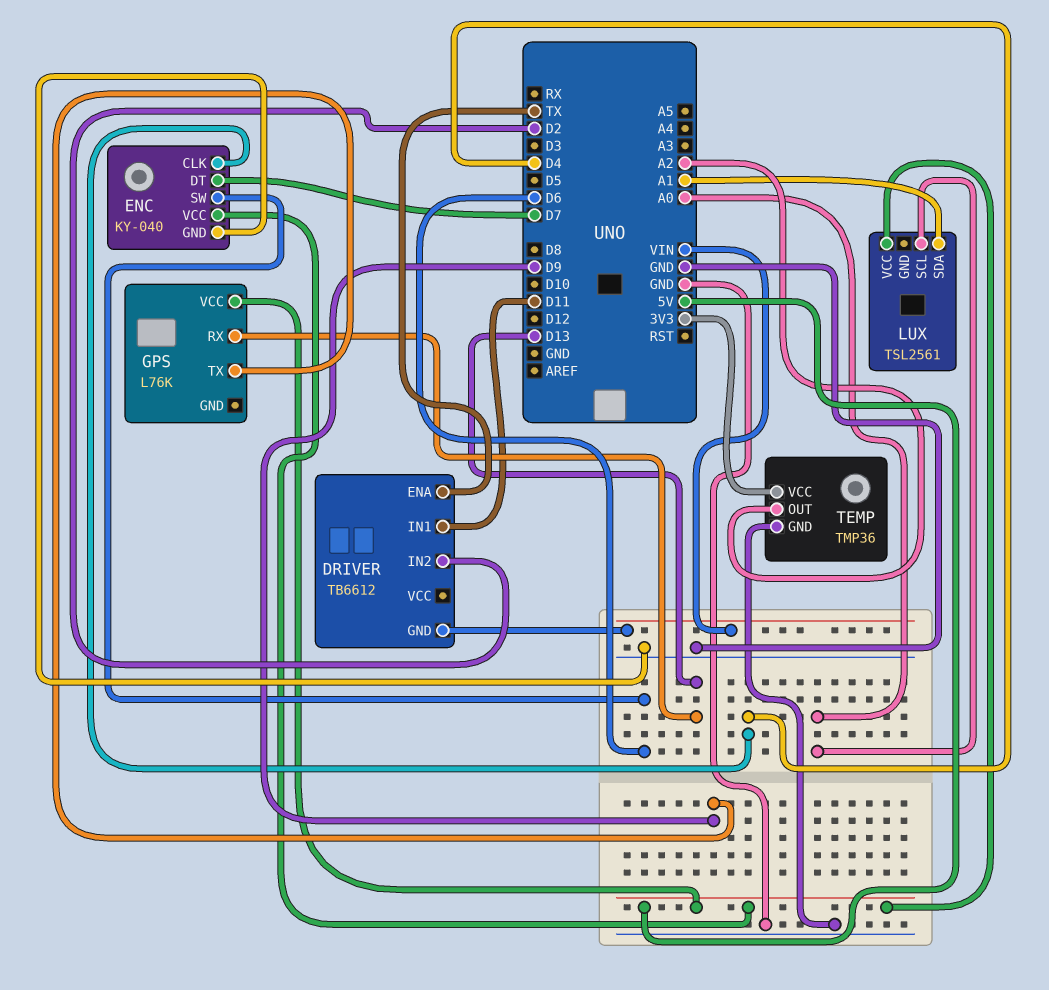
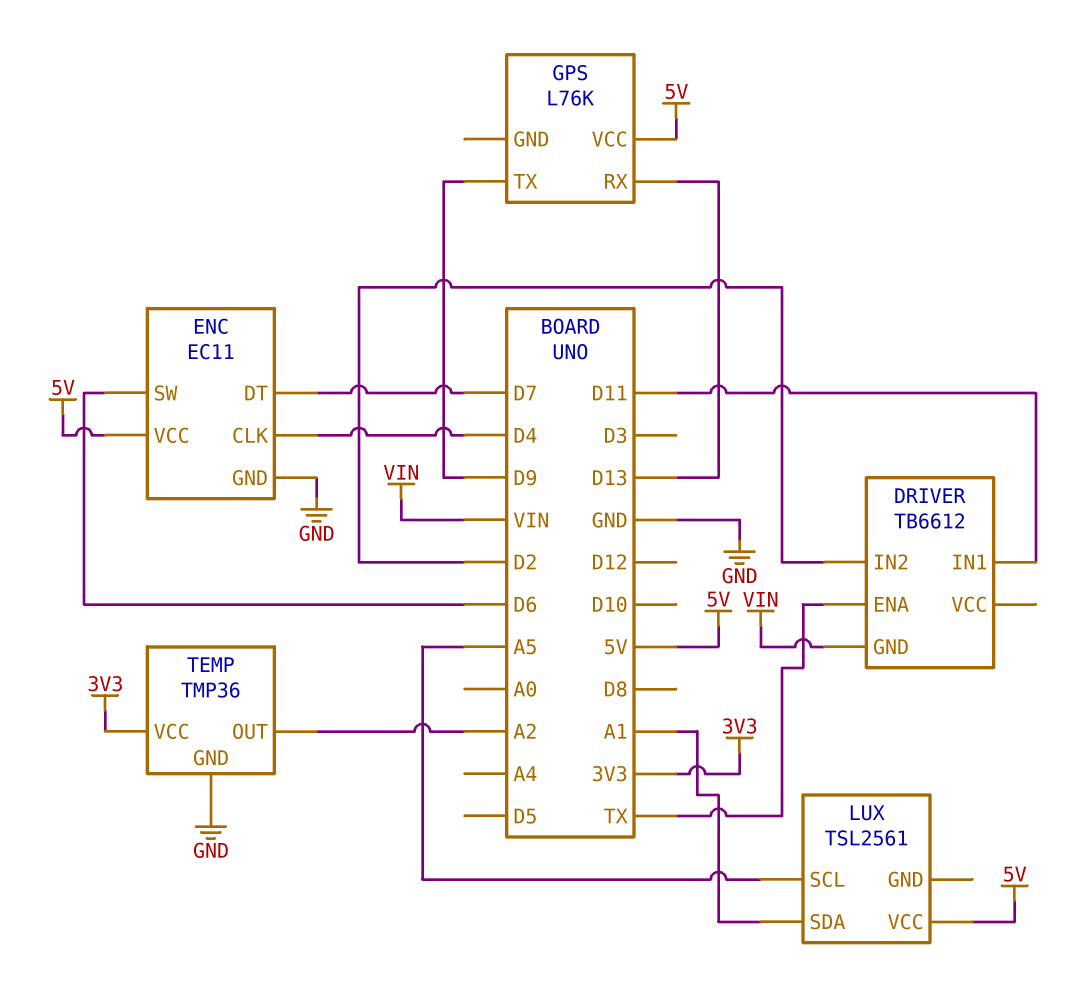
ENC: KY-040 -> EC11
LUX pin SCL: A0 -> A5

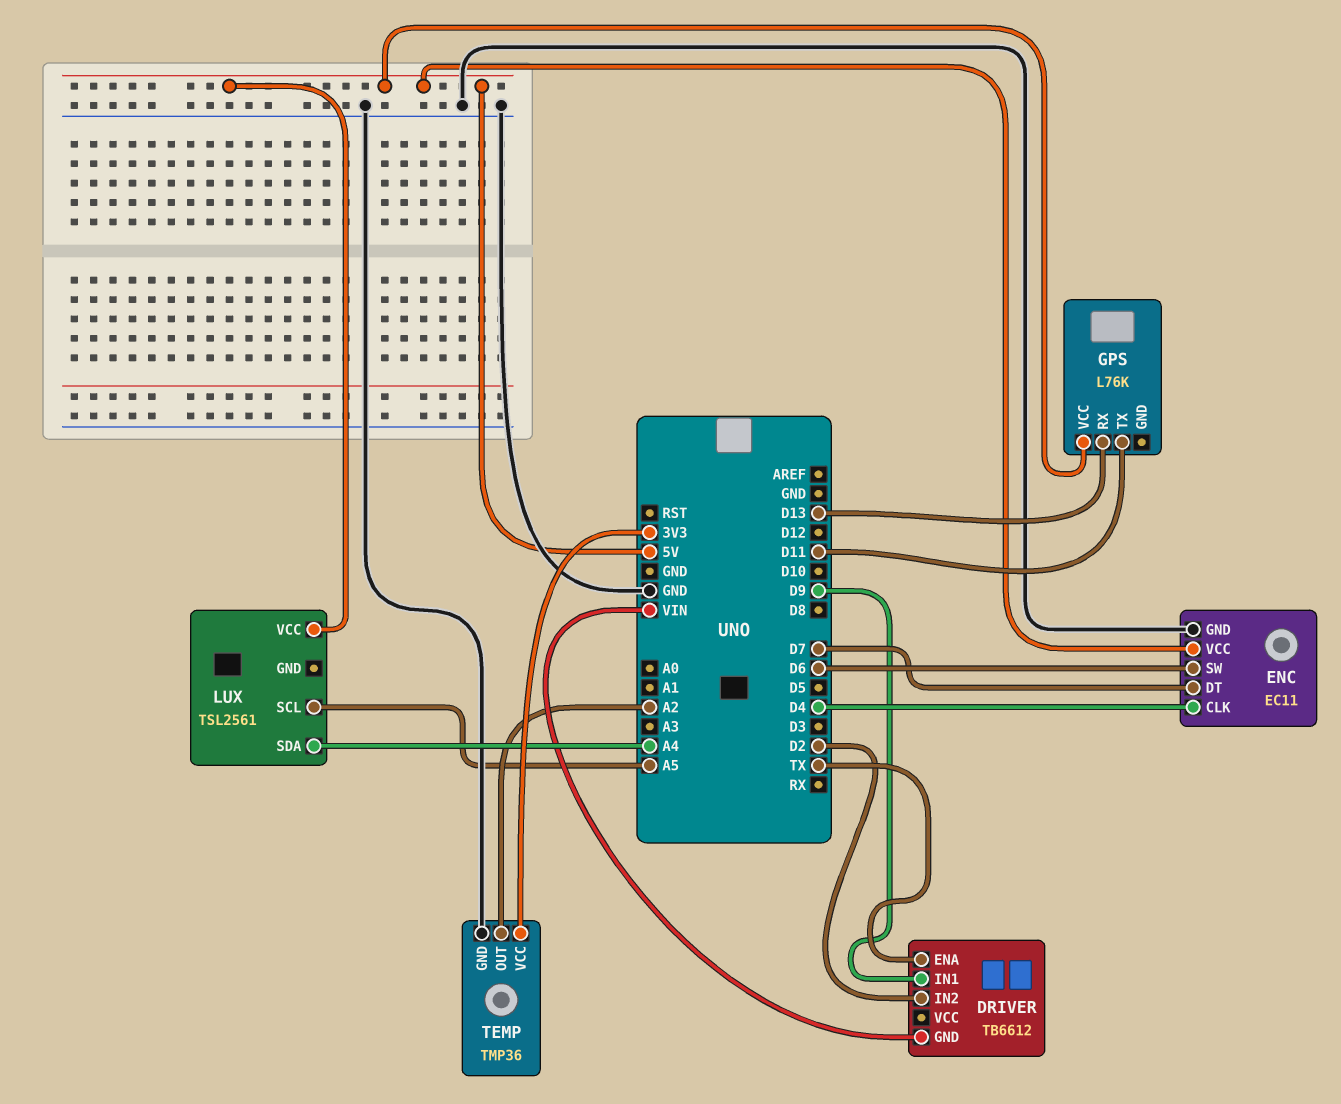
DRIVER pin IN1: D11 -> D9
GPS pin TX: D9 -> D11
LUX pin SDA: A1 -> A4

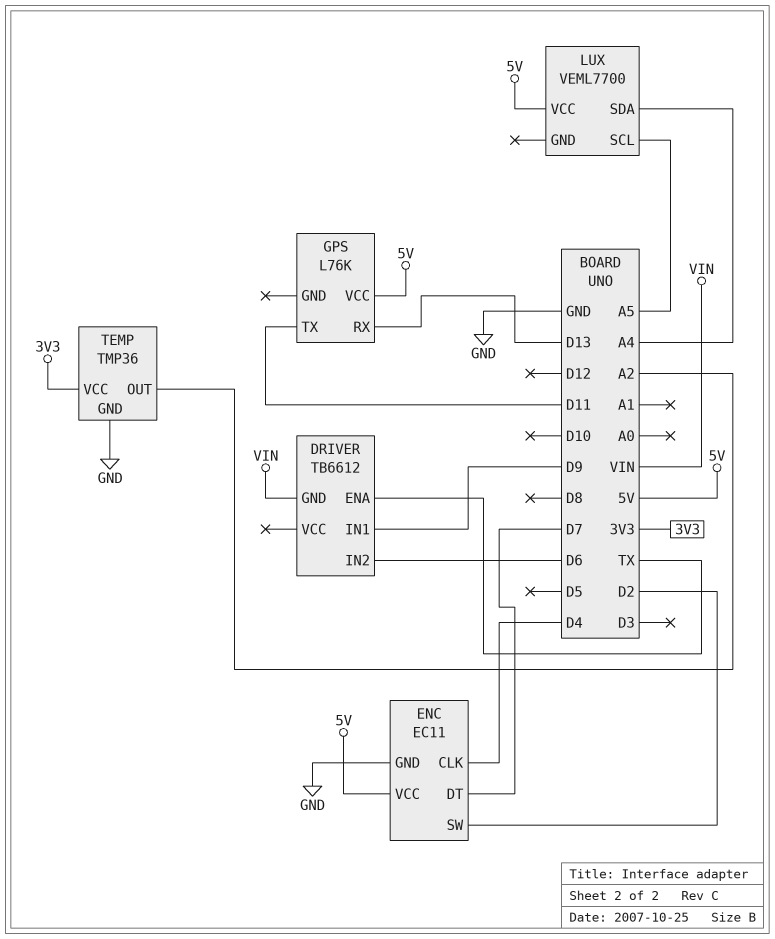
DRIVER pin IN2: D2 -> D6
ENC pin SW: D6 -> D2
LUX: TSL2561 -> VEML7700

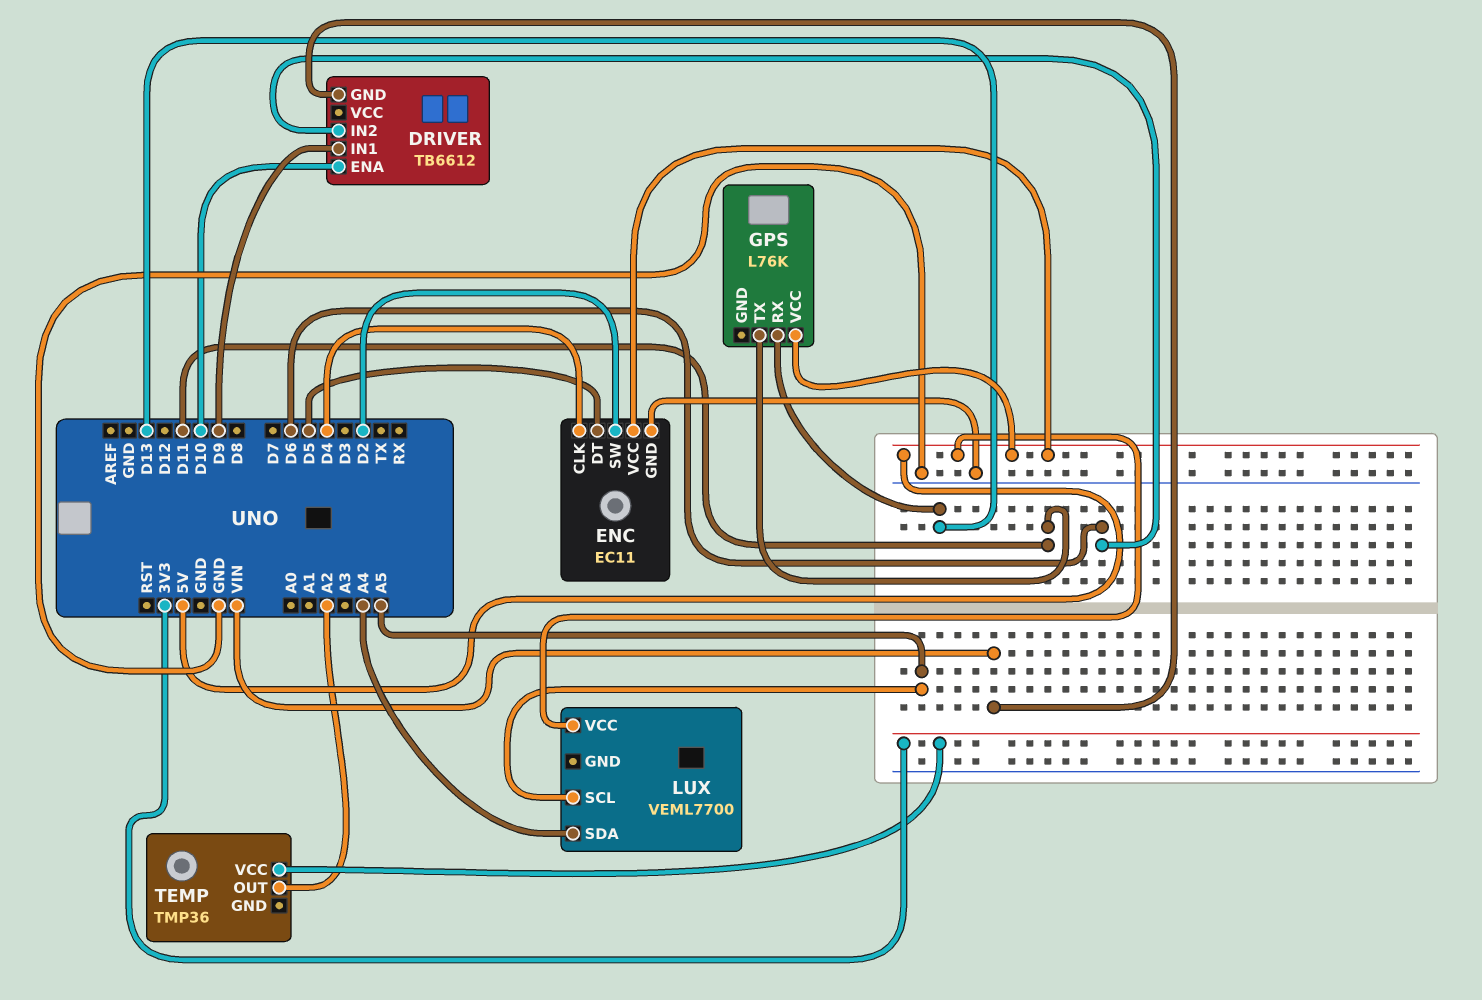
DRIVER pin ENA: TX -> D10
ENC pin DT: D7 -> D5
TEMP pin GND: GND -> none

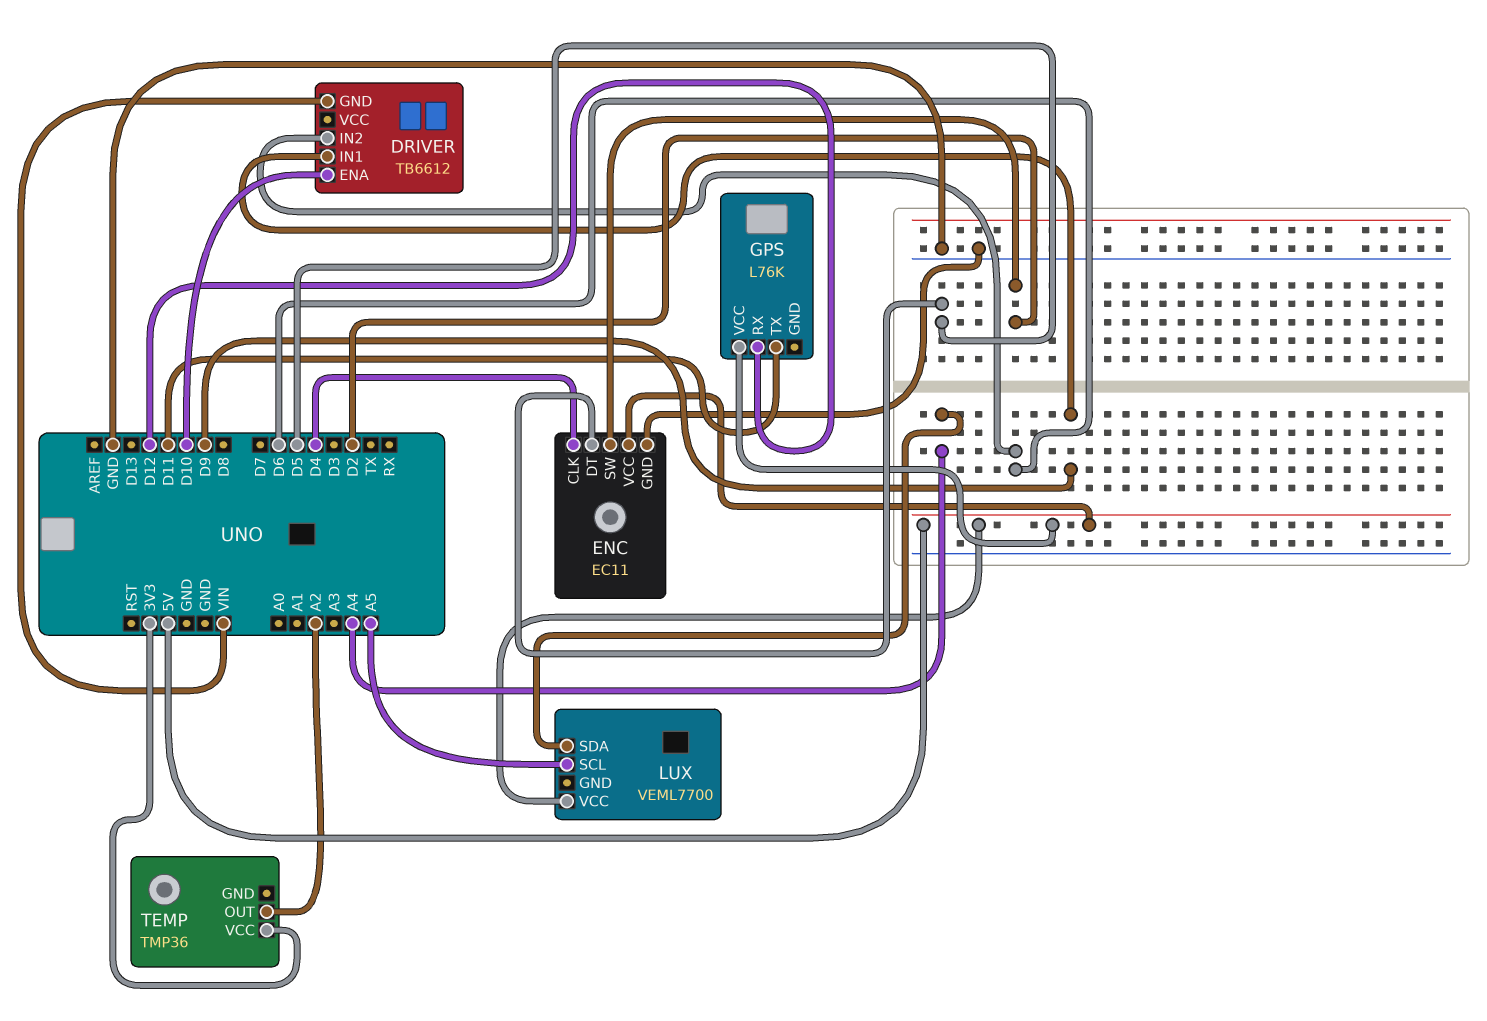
GPS pin RX: D13 -> D12

